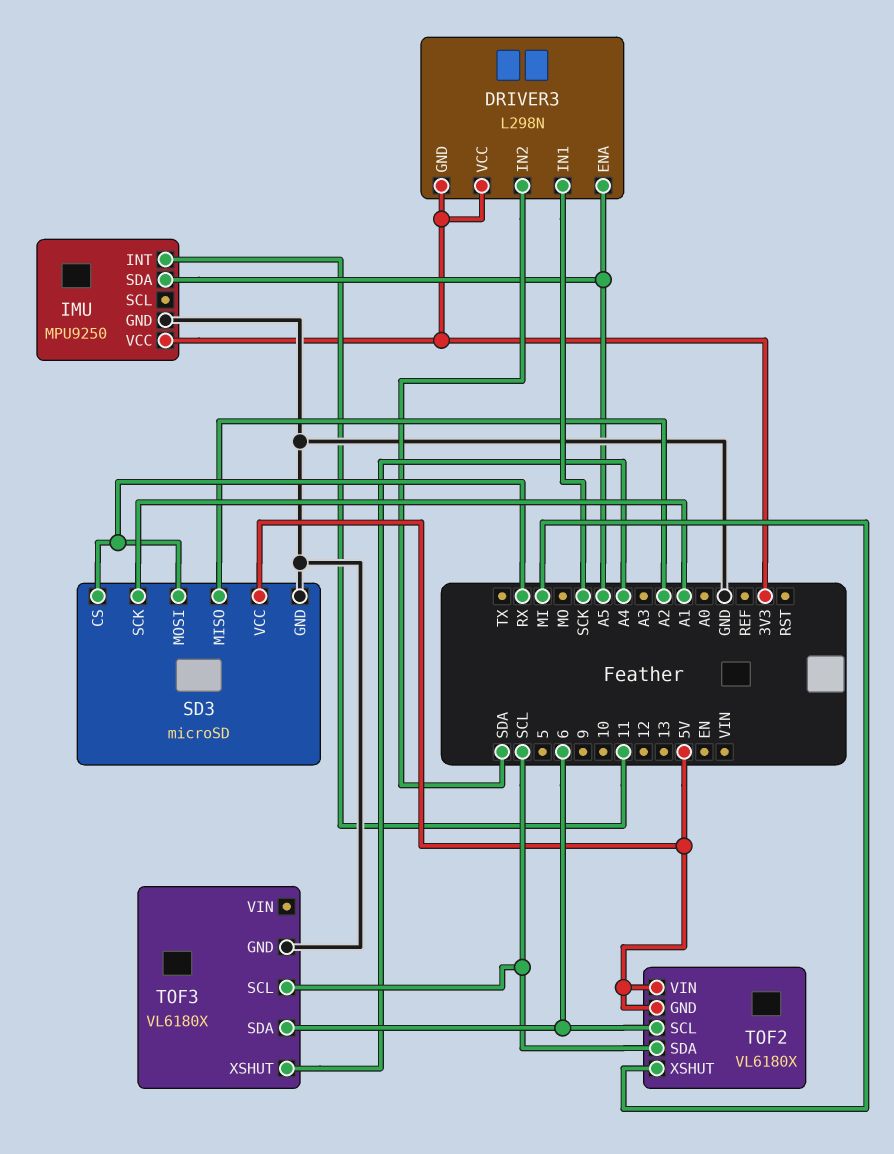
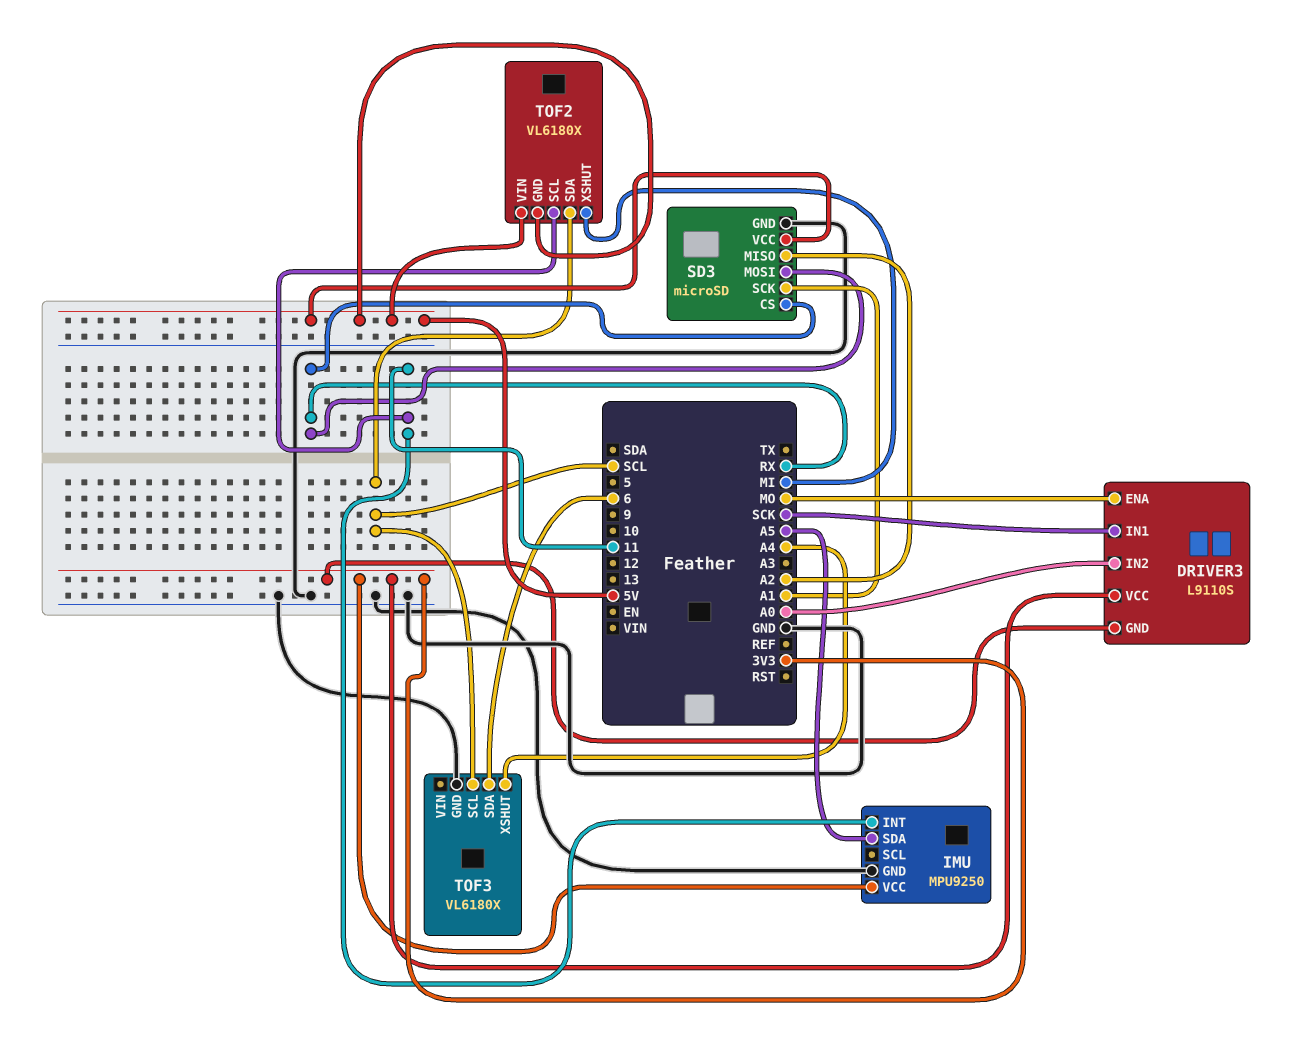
DRIVER3: L298N -> L9110S
DRIVER3 pin ENA: A5 -> MO
DRIVER3 pin IN2: SDA -> A0
TOF2 pin SCL: 6 -> 11

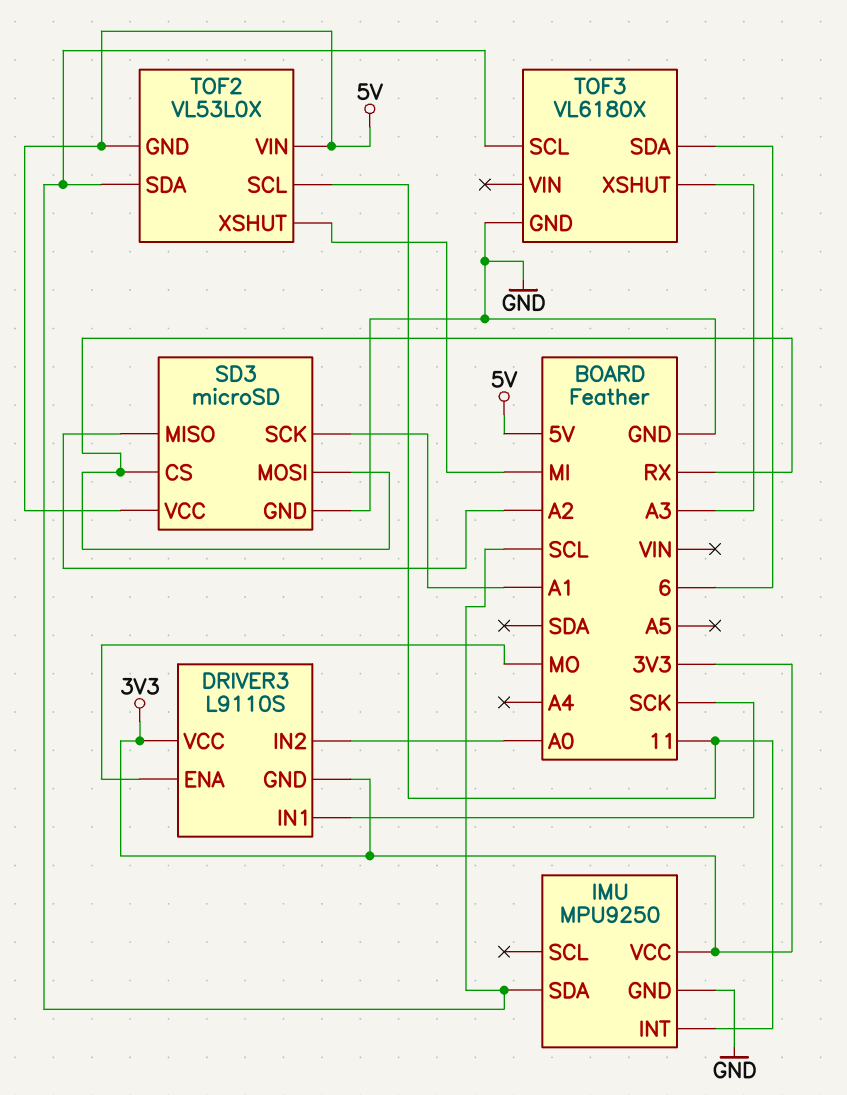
IMU pin SDA: A5 -> SCL
TOF2: VL6180X -> VL53L0X
TOF3 pin XSHUT: A4 -> A3

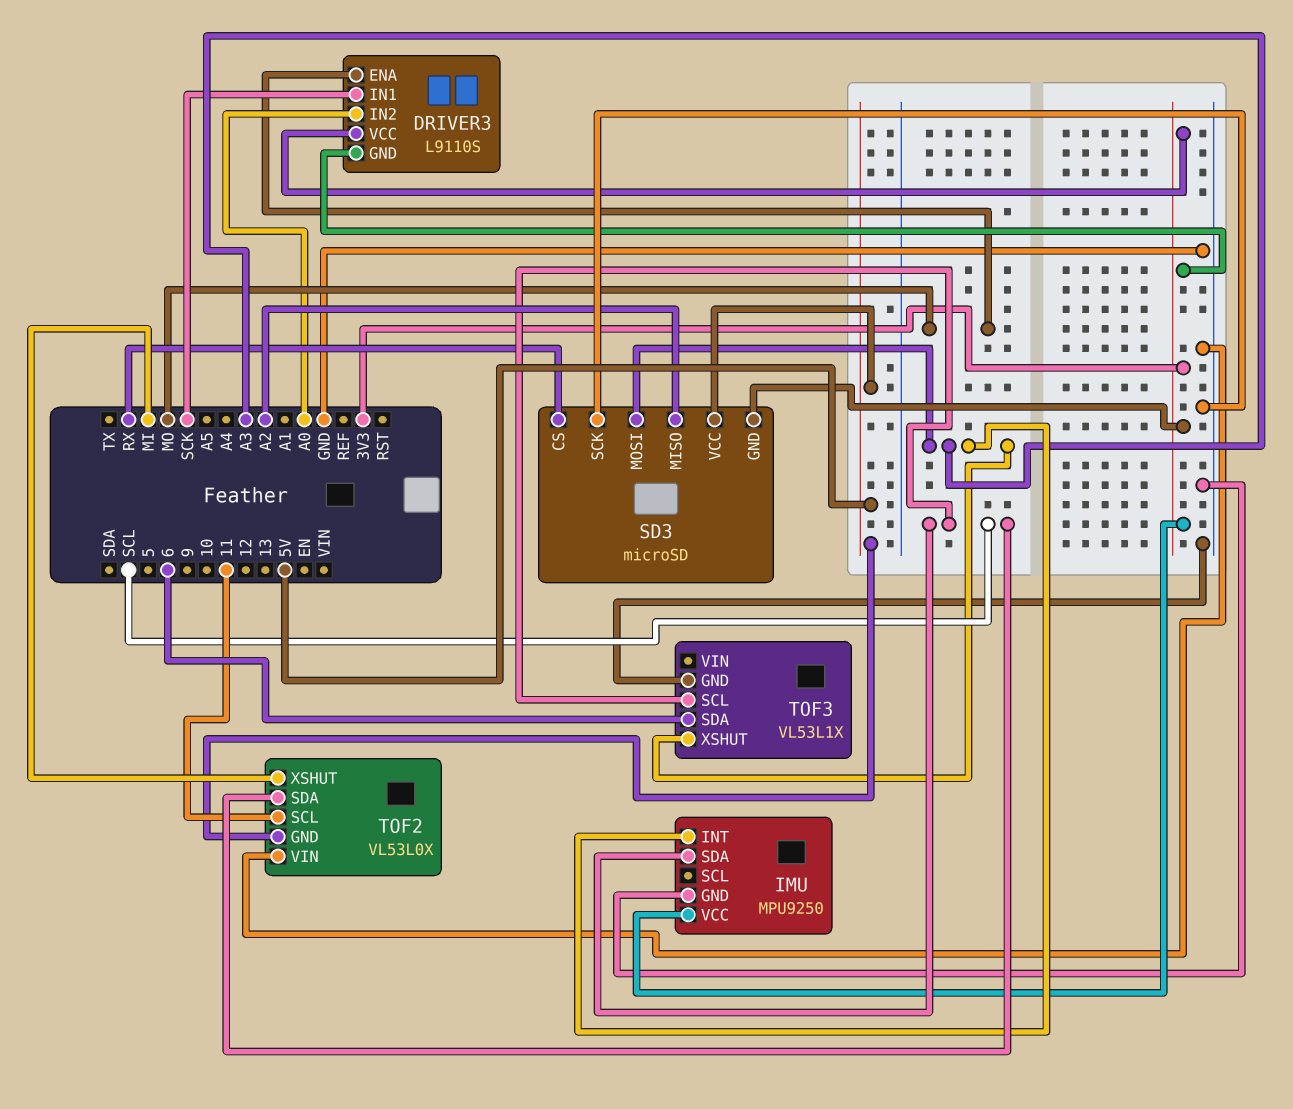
IMU pin INT: 11 -> A3
SD3 pin GND: GND -> 3V3
SD3 pin MOSI: RX -> A3
SD3 pin SCK: A1 -> GND
TOF2 pin VIN: 5V -> GND
TOF3: VL6180X -> VL53L1X

